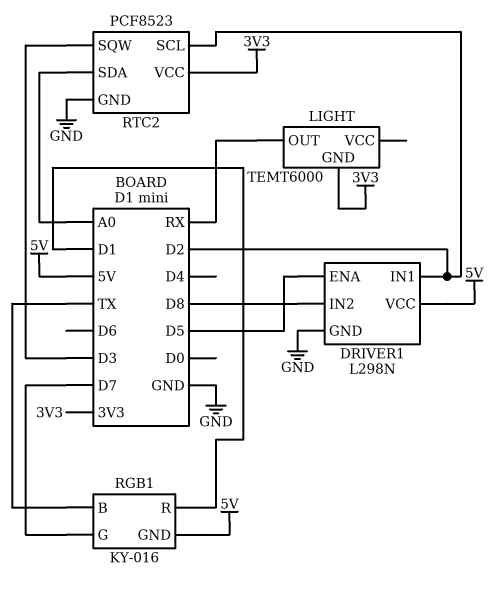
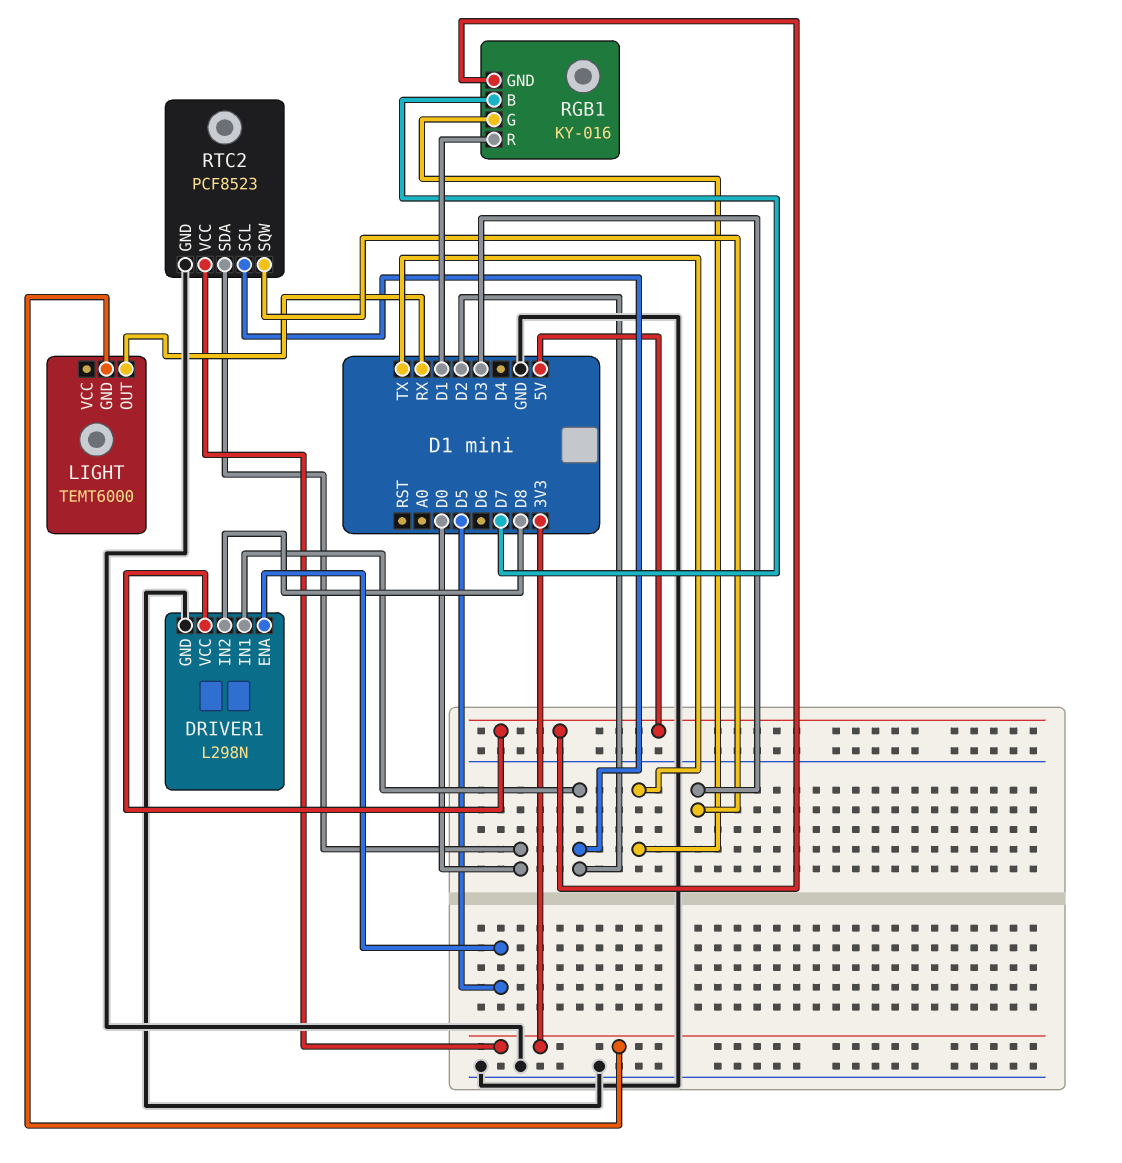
RGB1 pin B: TX -> D7
RGB1 pin G: D7 -> TX
RTC2 pin SDA: A0 -> D0

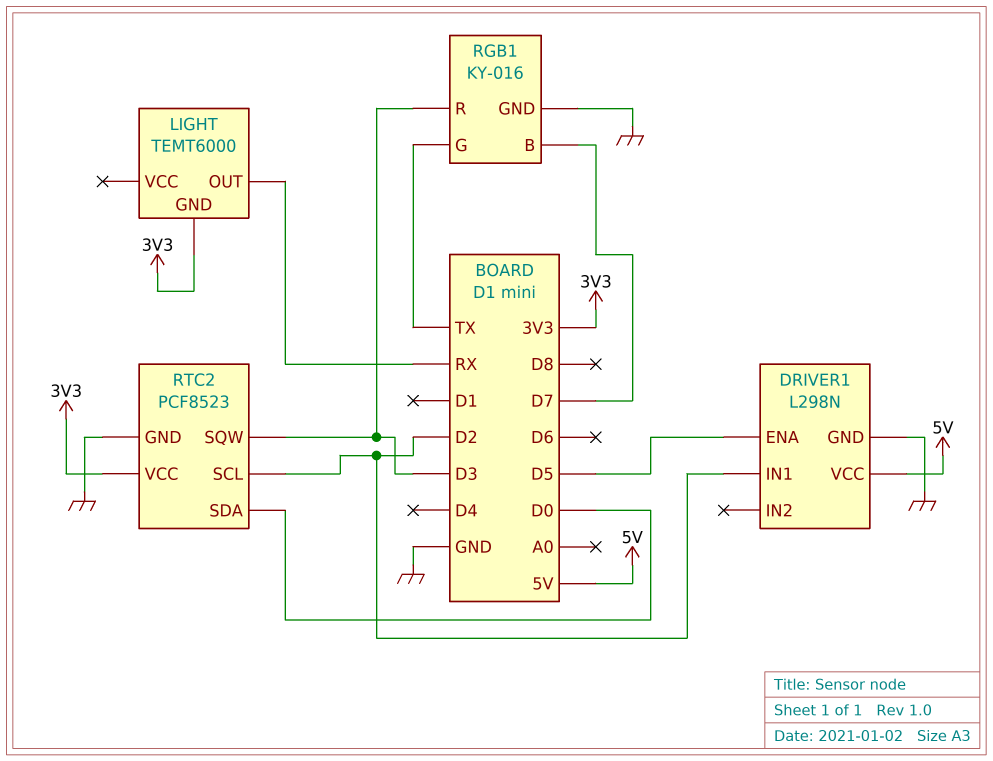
DRIVER1 pin IN2: D8 -> none
RGB1 pin GND: 5V -> GND
RGB1 pin R: D1 -> D3

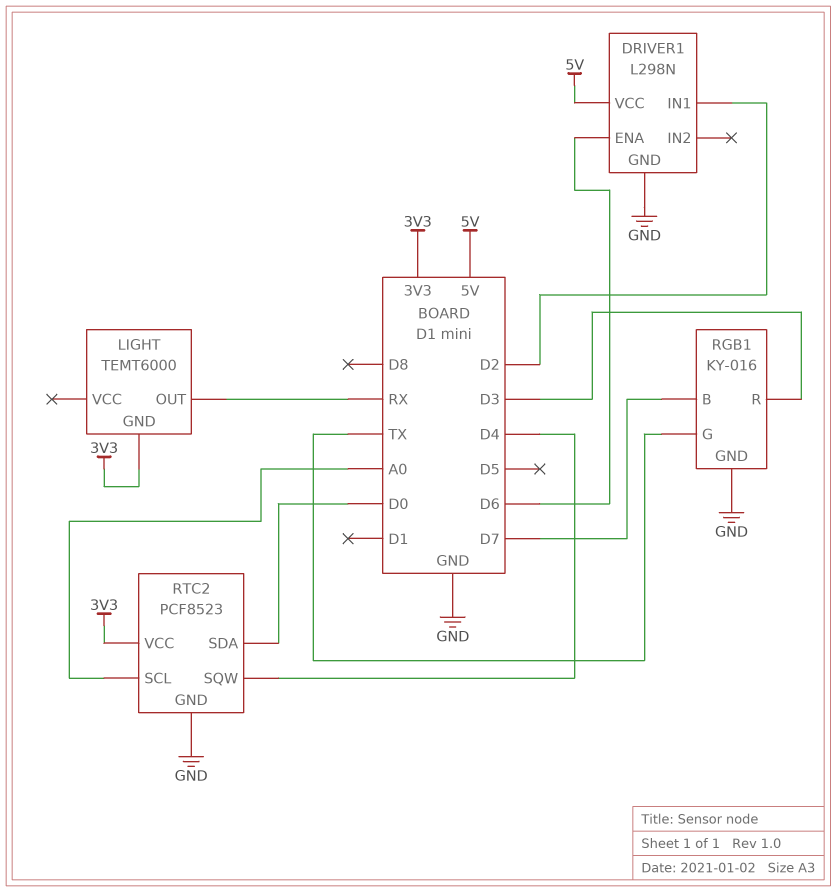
DRIVER1 pin ENA: D5 -> D6
RTC2 pin SCL: D2 -> A0
RTC2 pin SQW: D3 -> D4

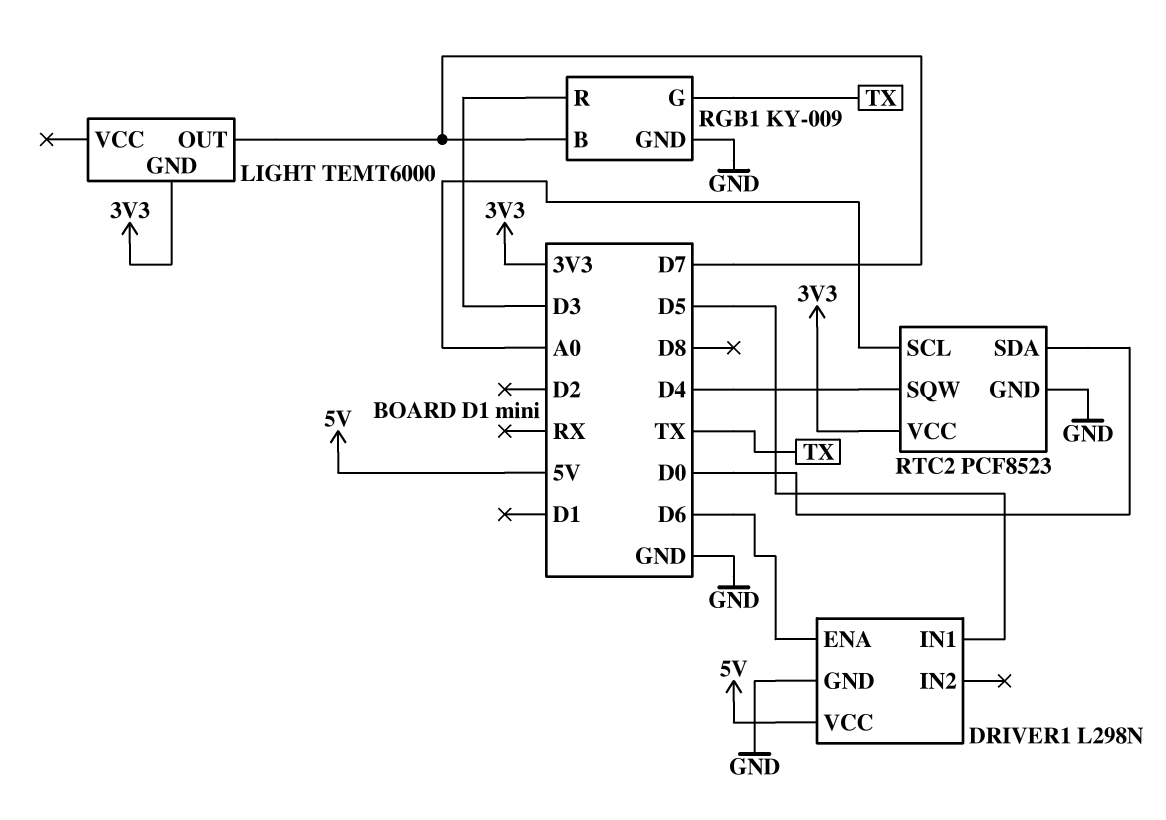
DRIVER1 pin IN1: D2 -> D5
LIGHT pin OUT: RX -> D7
RGB1: KY-016 -> KY-009

